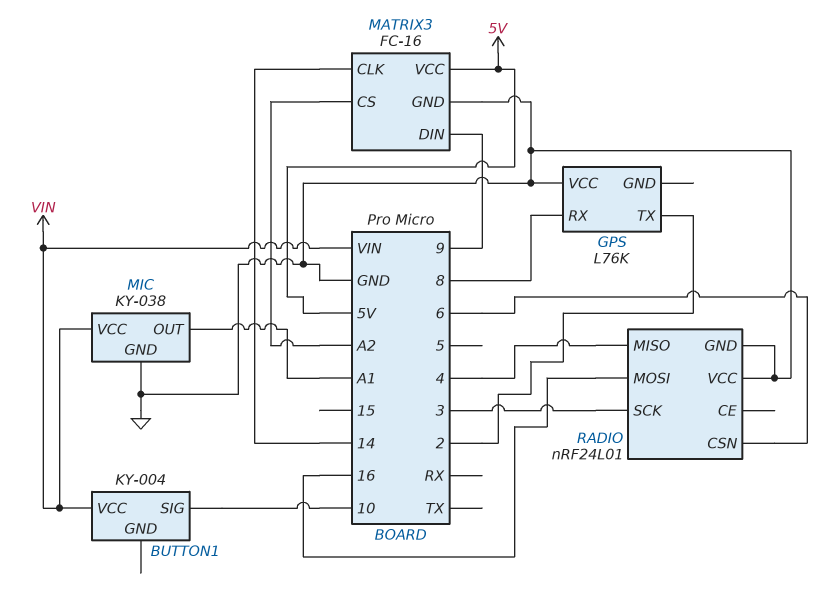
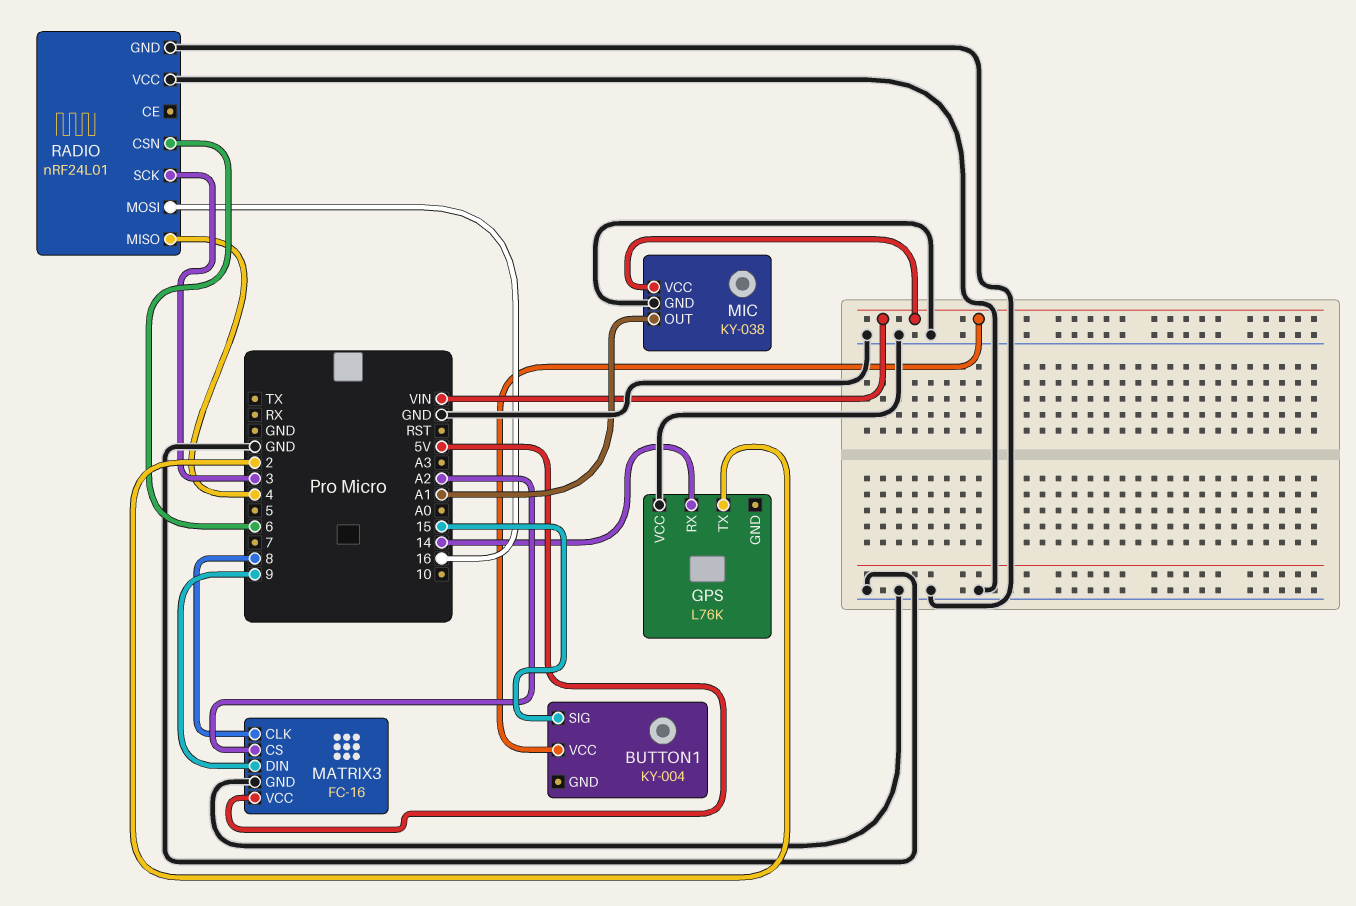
BUTTON1 pin SIG: 10 -> 15
GPS pin RX: 8 -> 14
MATRIX3 pin CLK: 14 -> 8

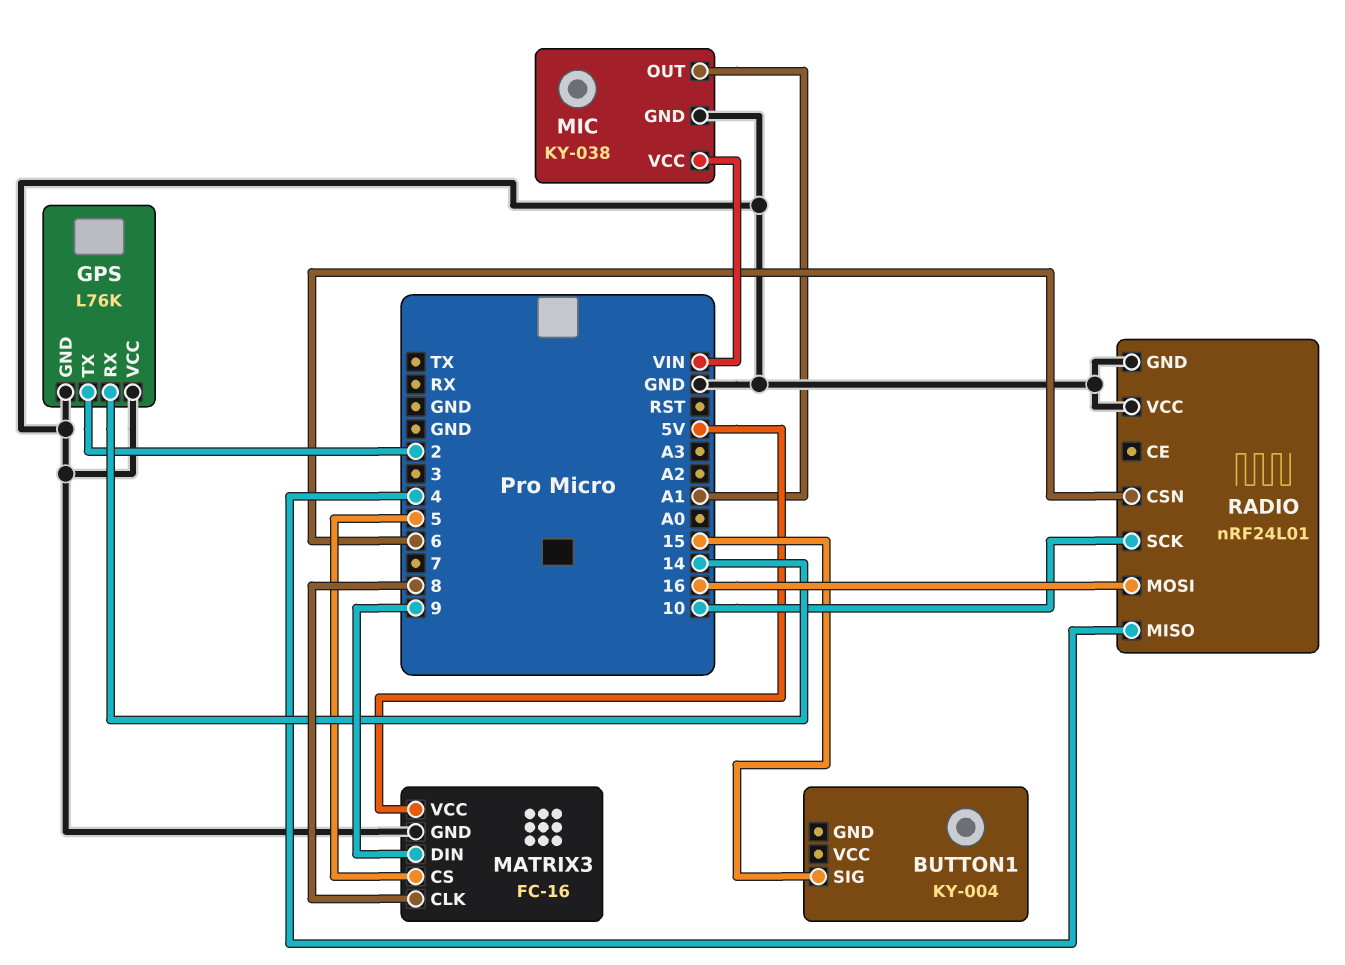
BUTTON1 pin VCC: VIN -> none
GPS pin GND: none -> GND
MATRIX3 pin CS: A2 -> 5
RADIO pin SCK: 3 -> 10

